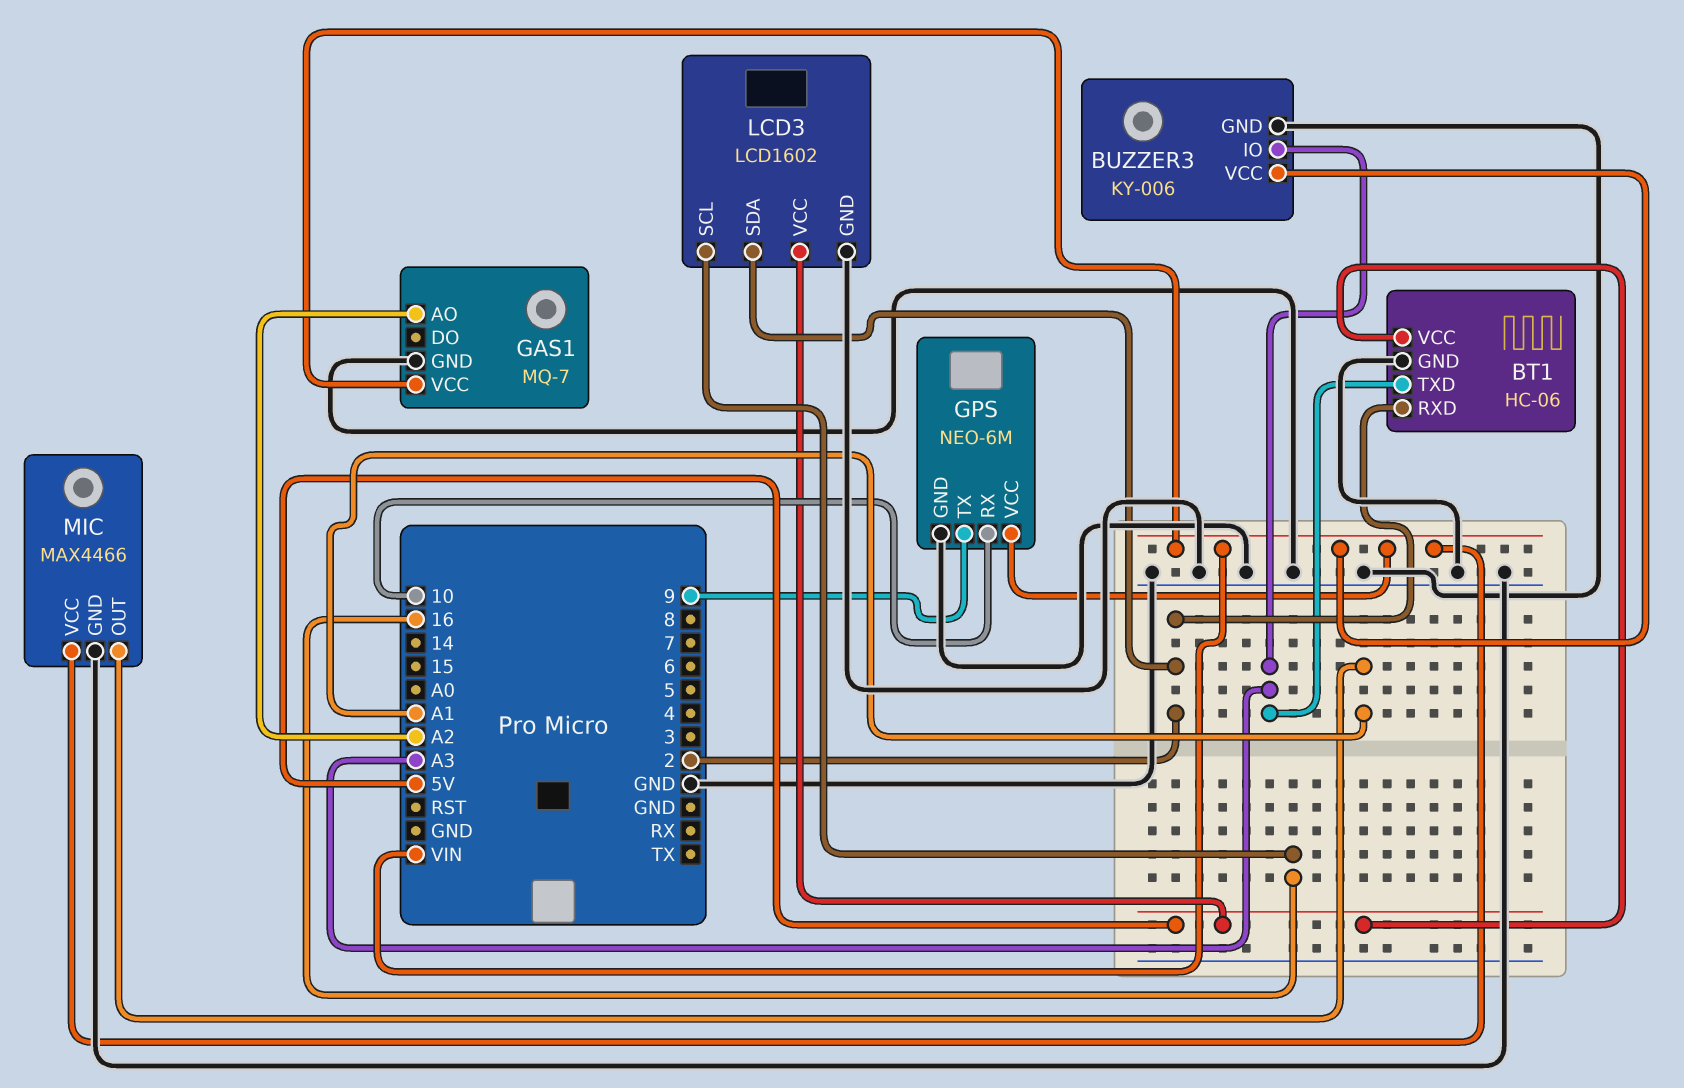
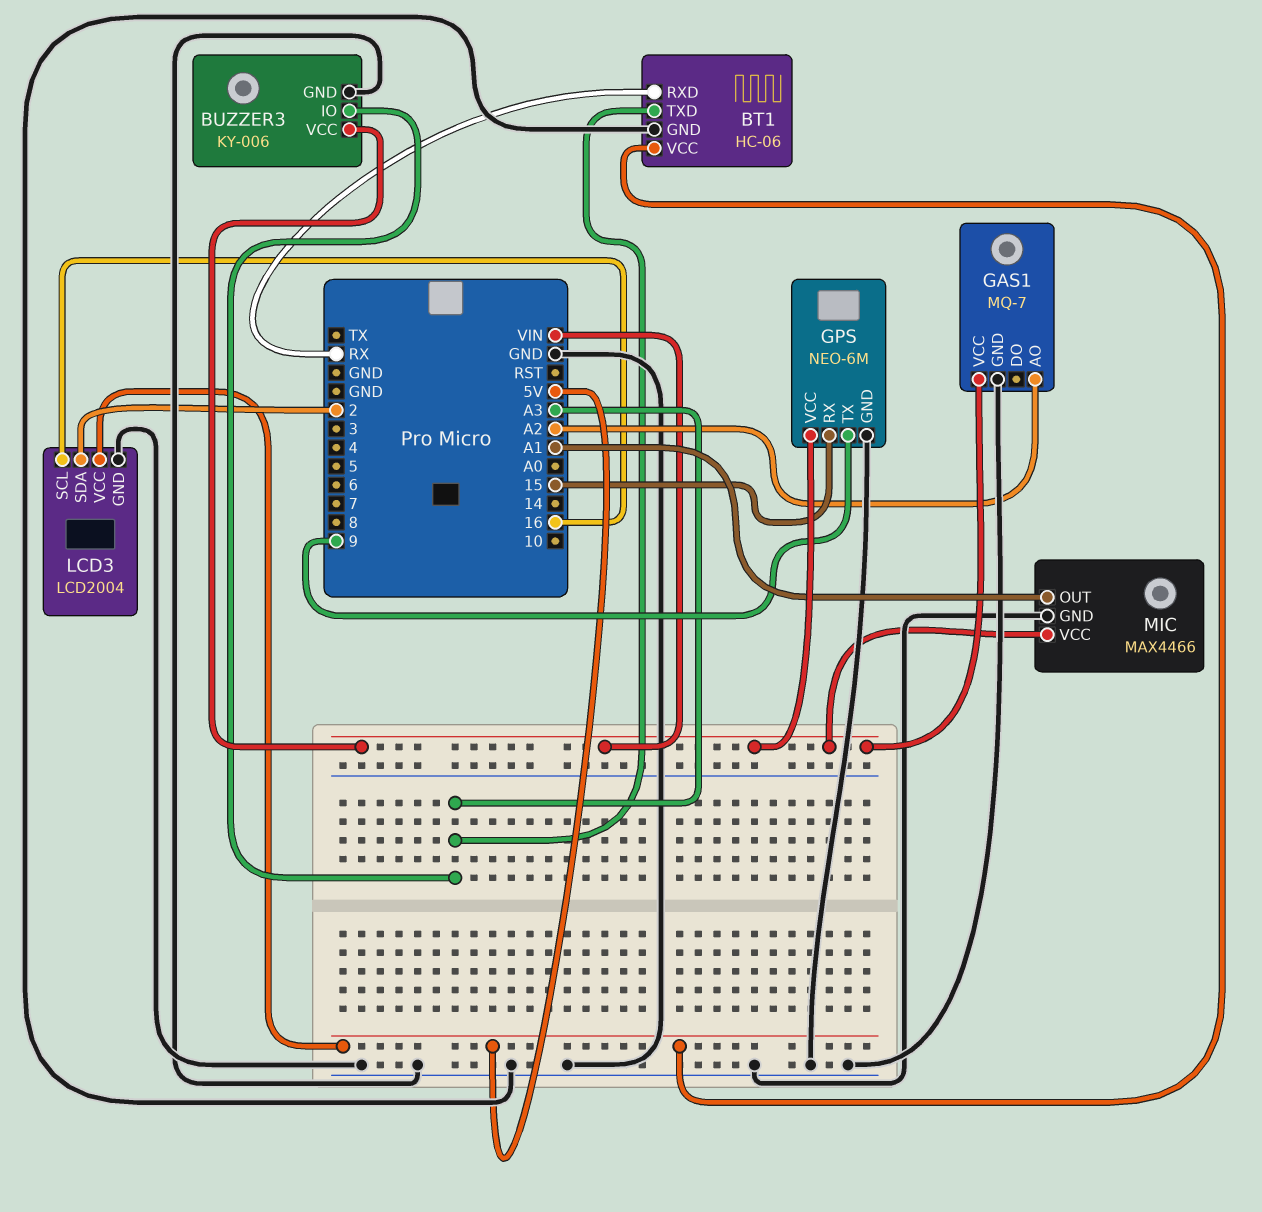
BT1 pin RXD: 2 -> RX
GPS pin RX: 10 -> 15
LCD3: LCD1602 -> LCD2004

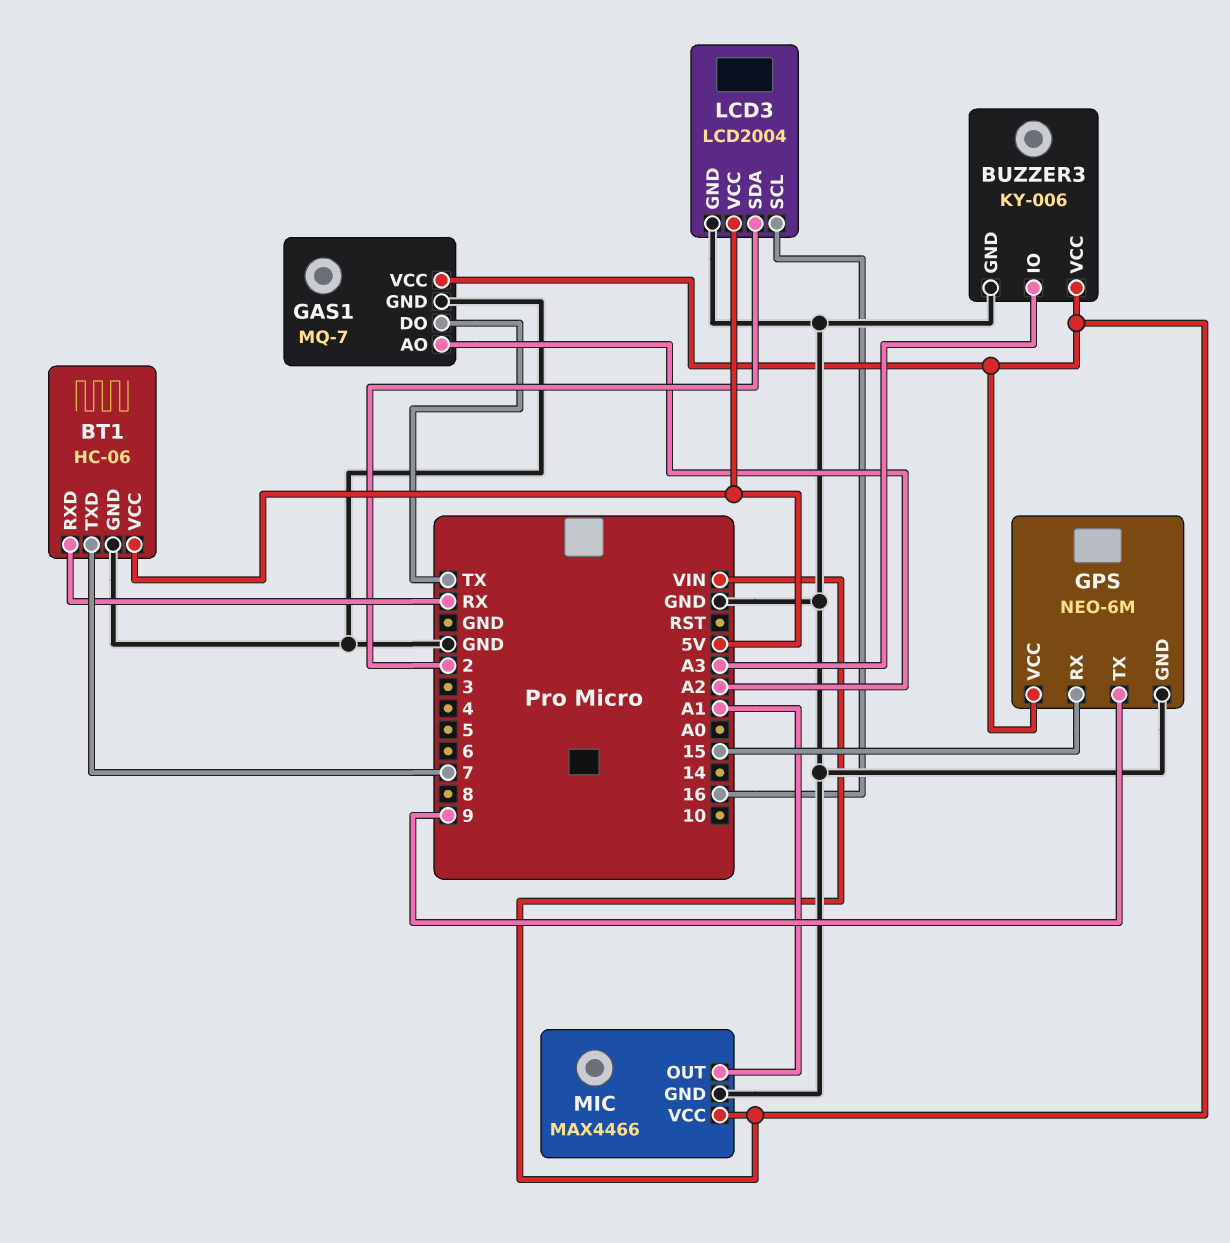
BT1 pin TXD: A3 -> 7
GAS1 pin DO: none -> TX

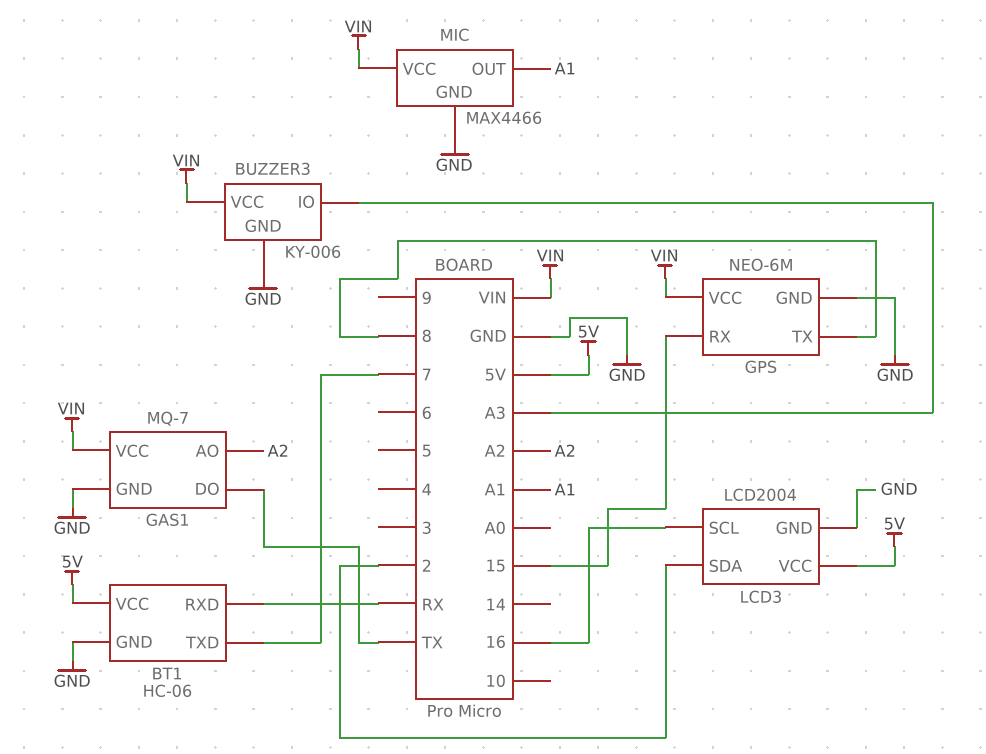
GPS pin TX: 9 -> 8

